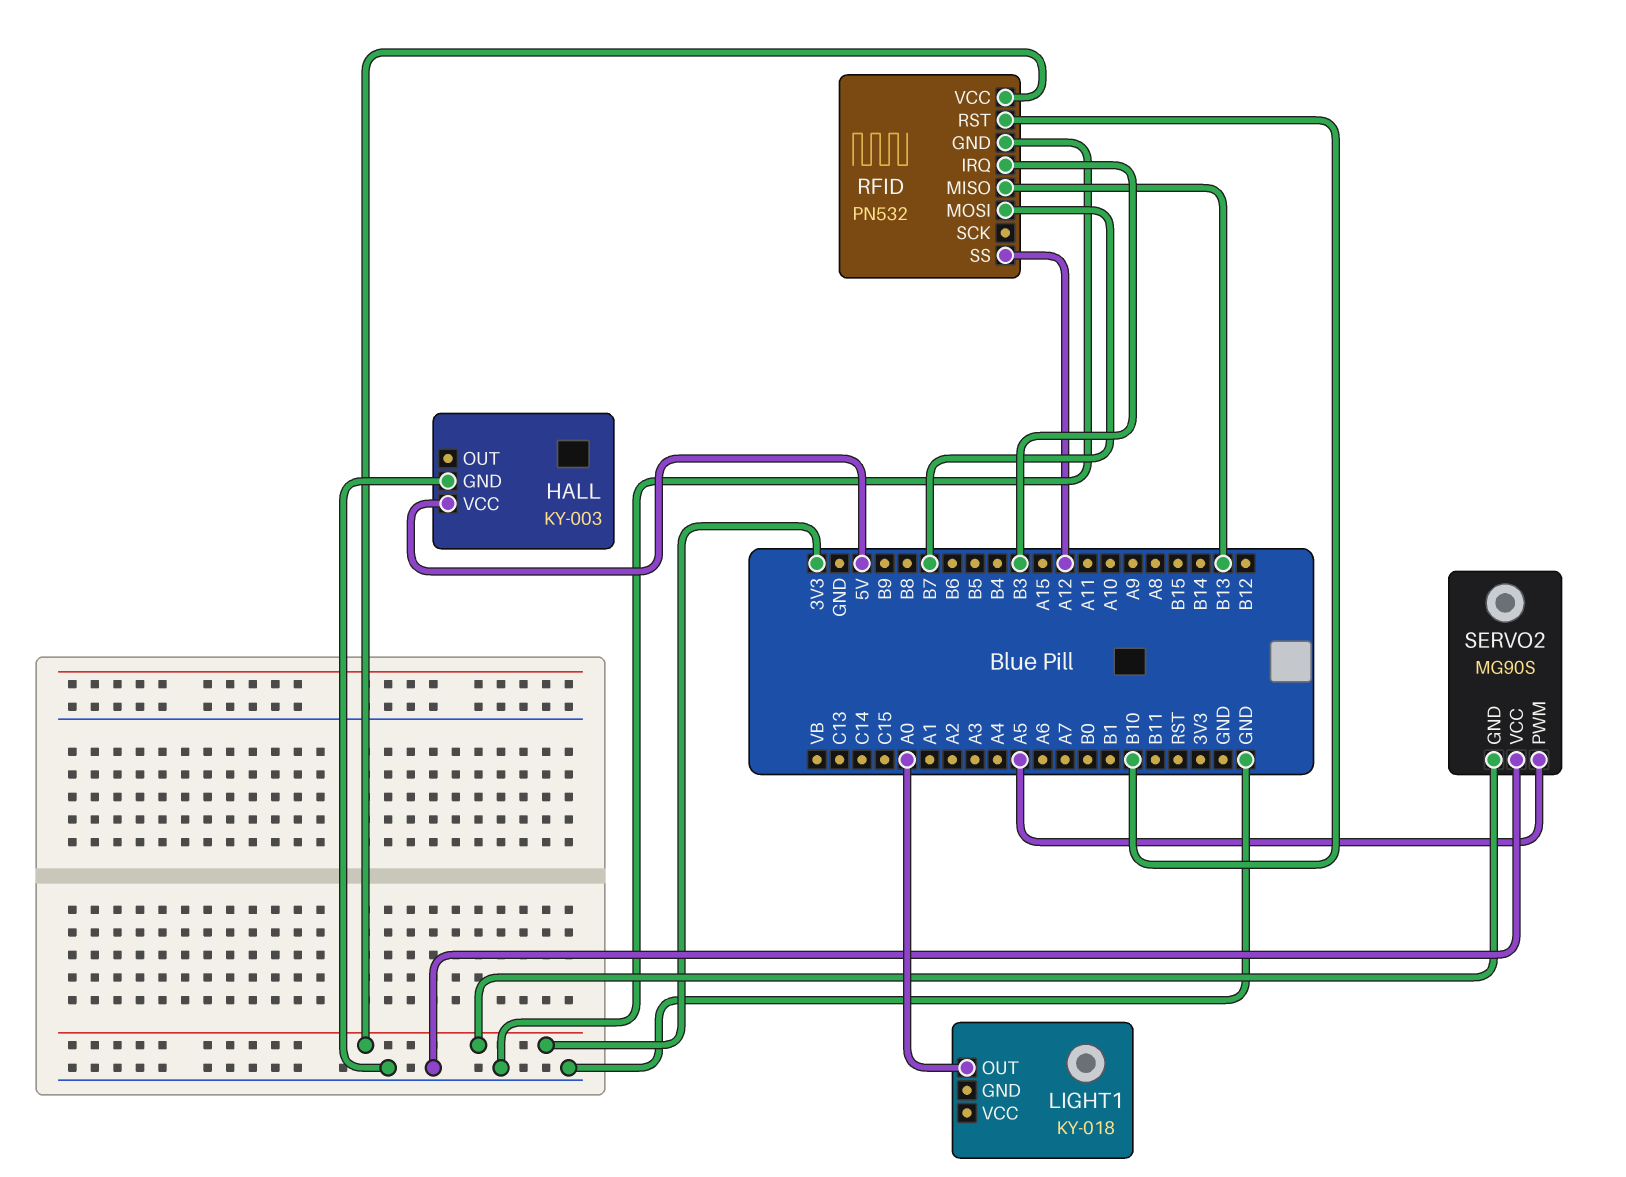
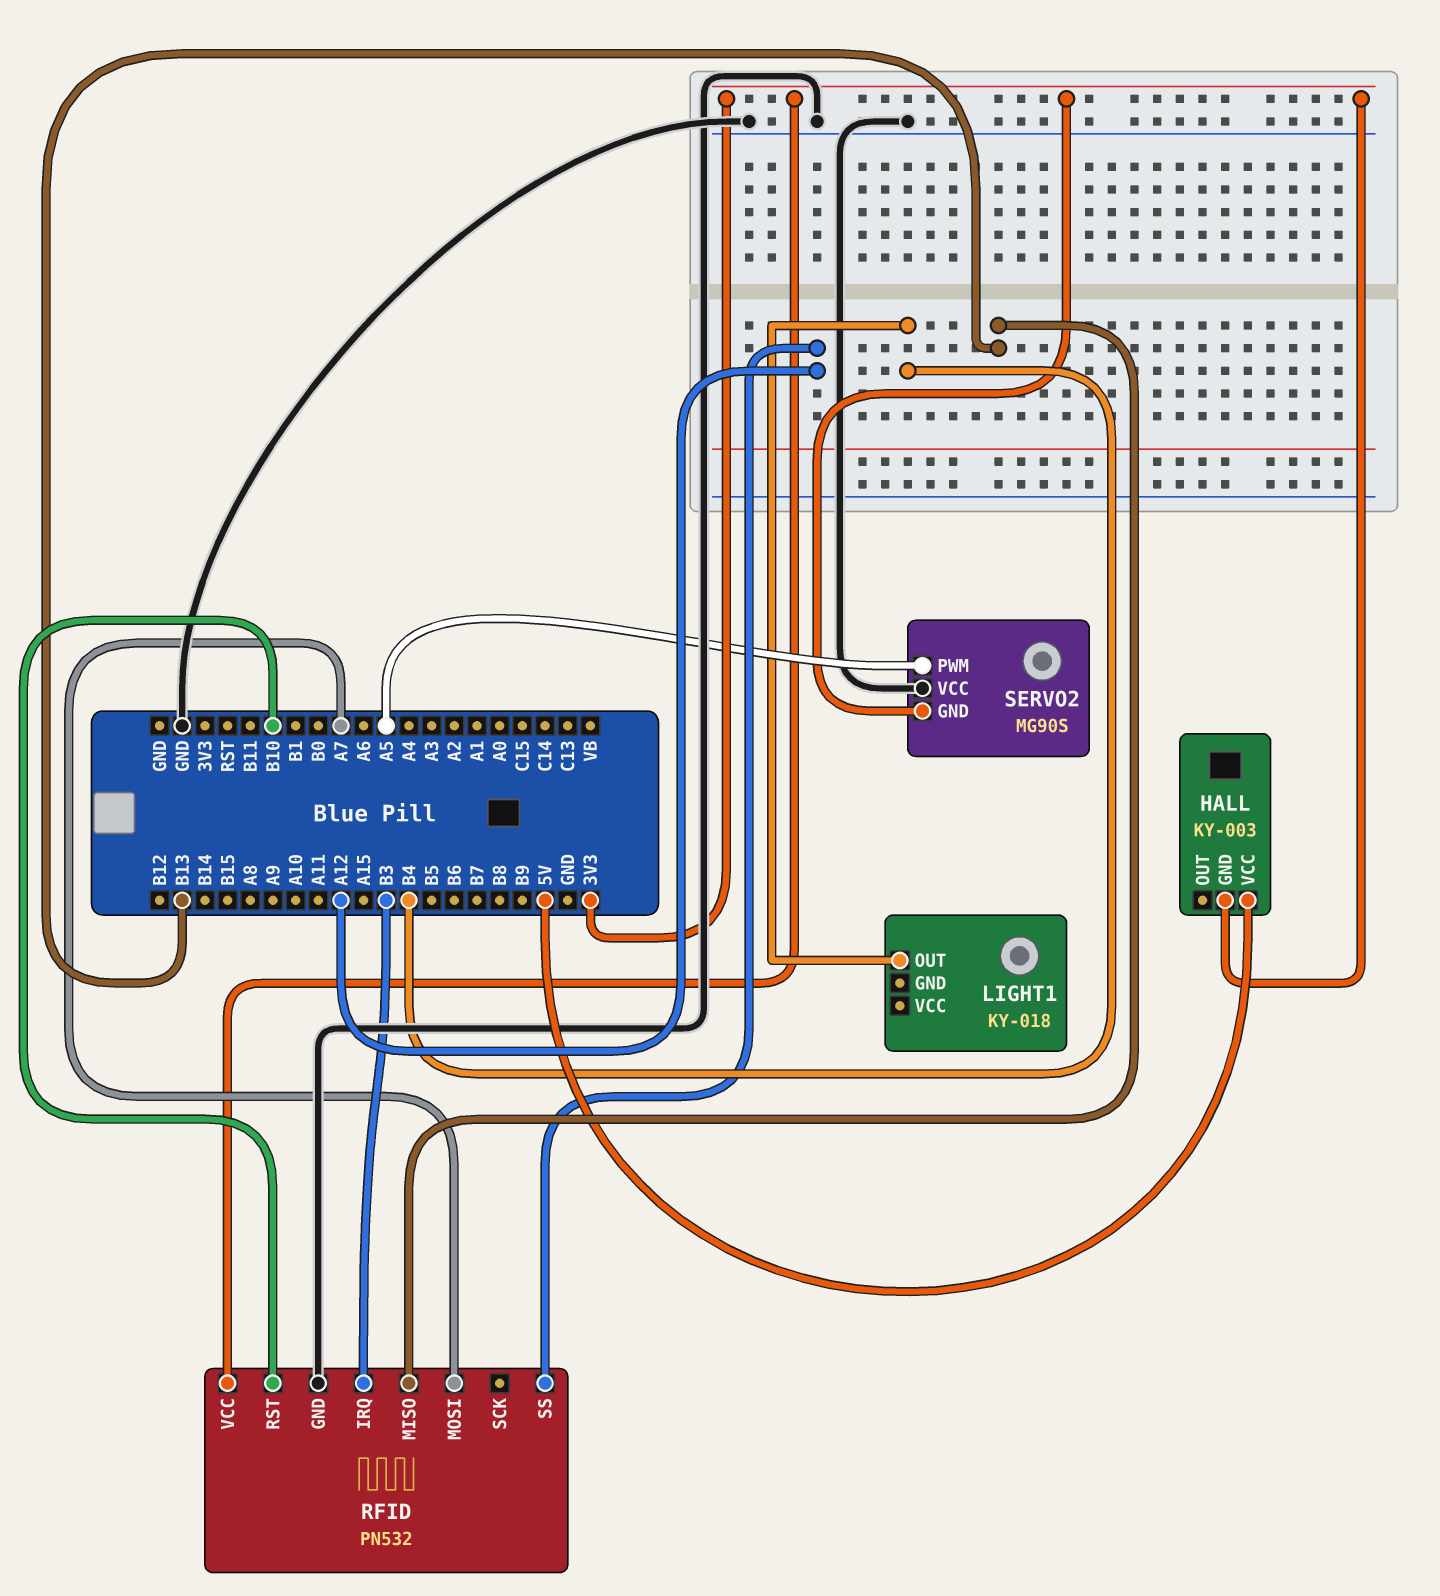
HALL pin GND: GND -> 3V3
LIGHT1 pin OUT: A0 -> B4
RFID pin MOSI: B7 -> A7

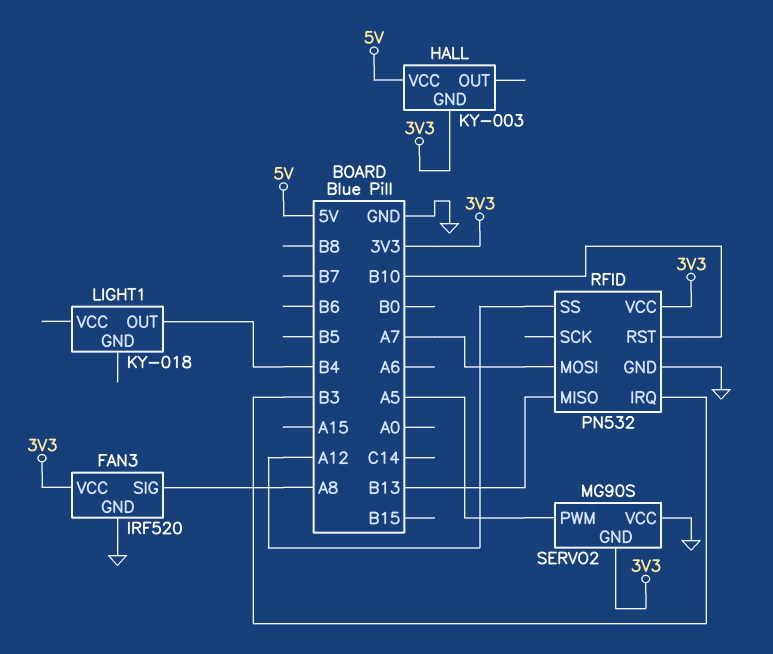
FAN3: none -> IRF520
FAN3 pin GND: none -> GND
FAN3 pin SIG: none -> A8
FAN3 pin VCC: none -> 3V3

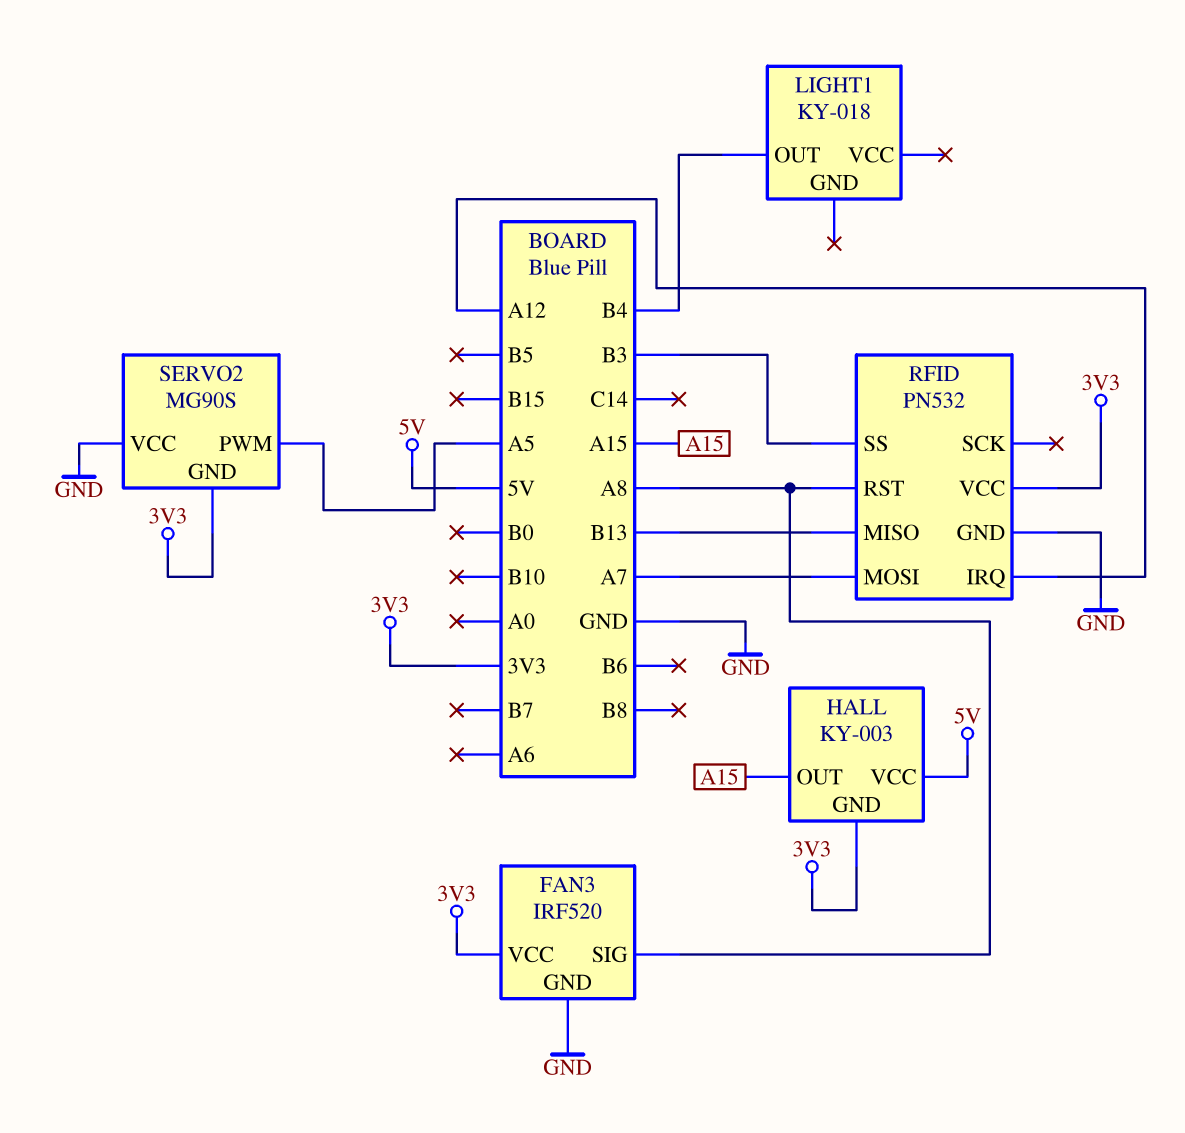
HALL pin OUT: none -> A15
RFID pin IRQ: B3 -> A12
RFID pin RST: B10 -> A8
RFID pin SS: A12 -> B3

